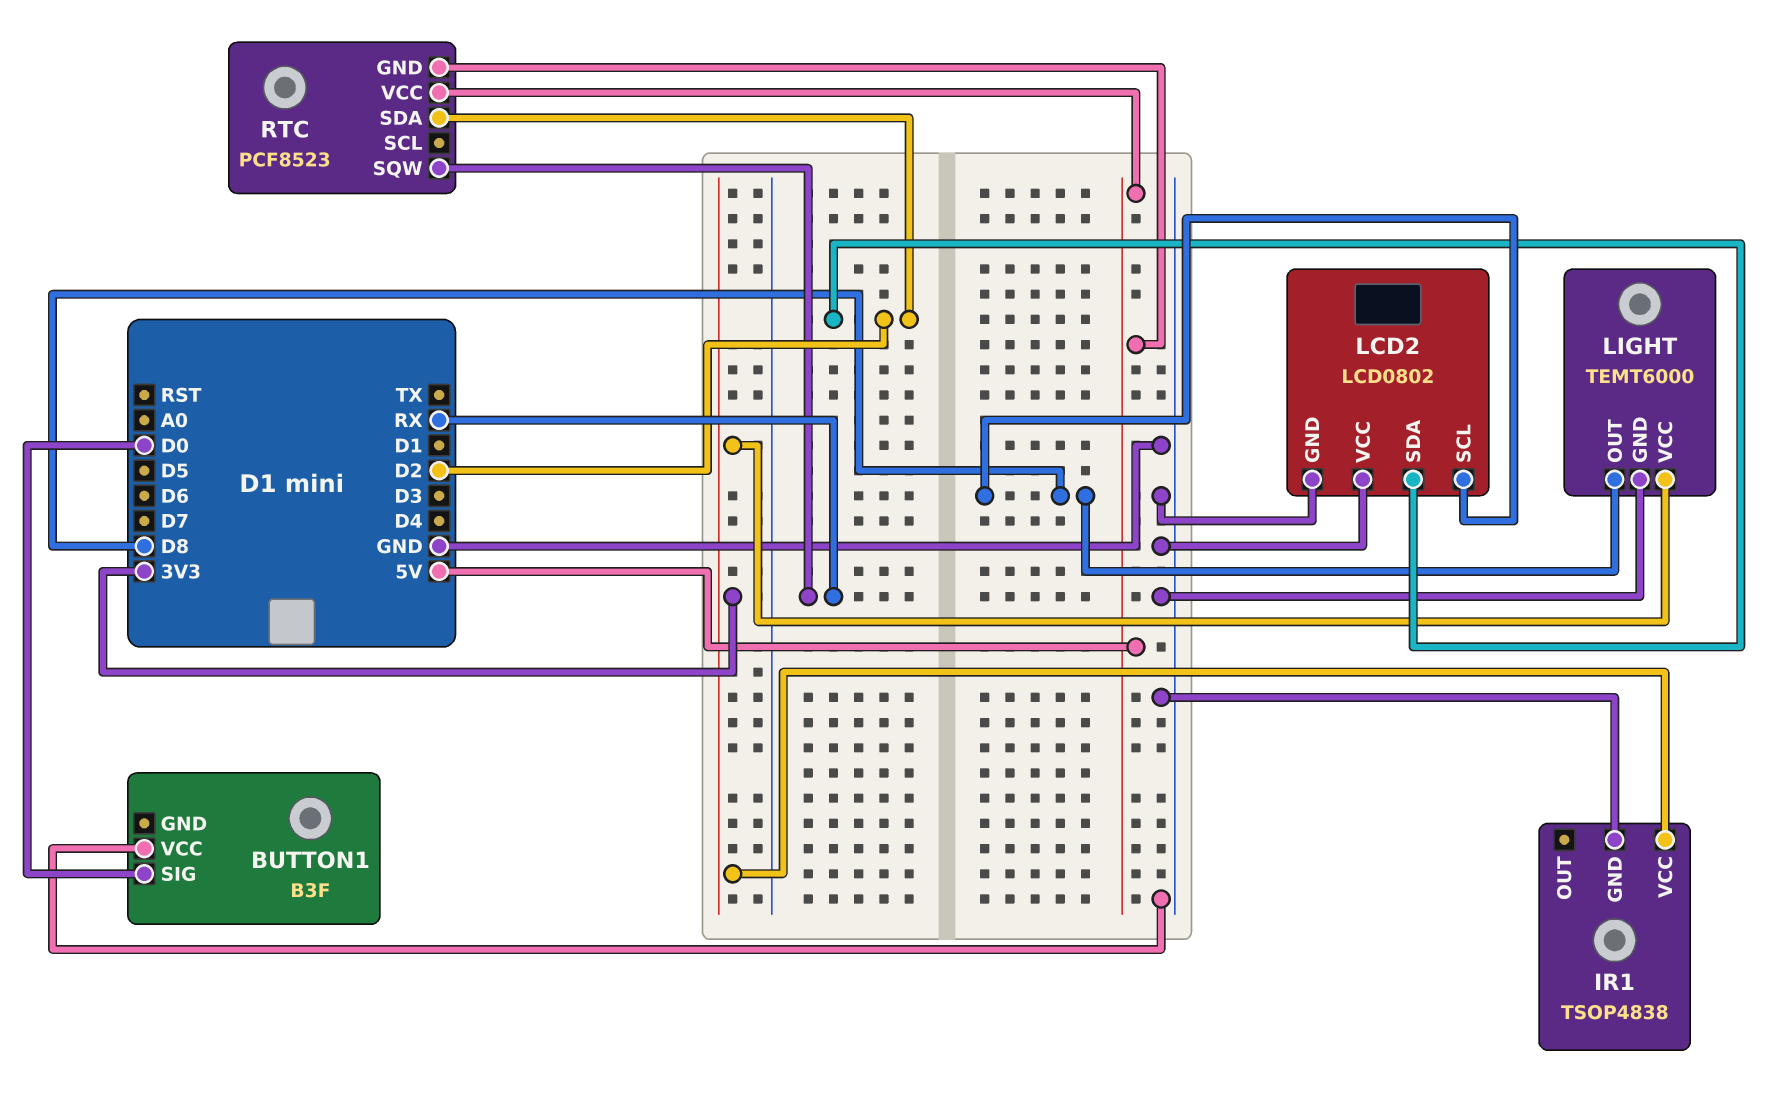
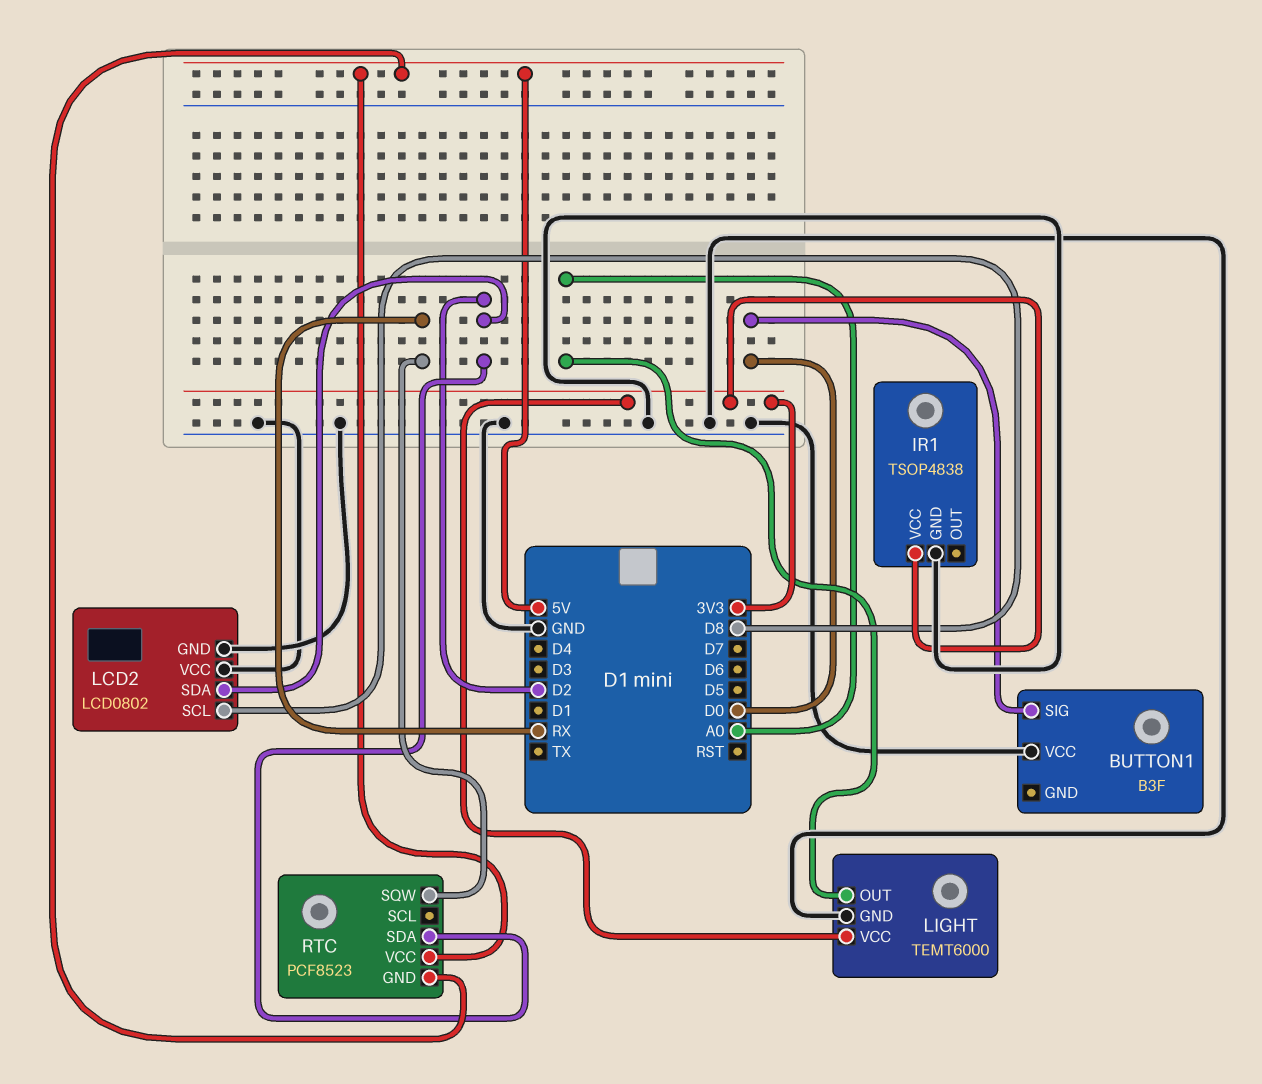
LIGHT pin OUT: D8 -> A0

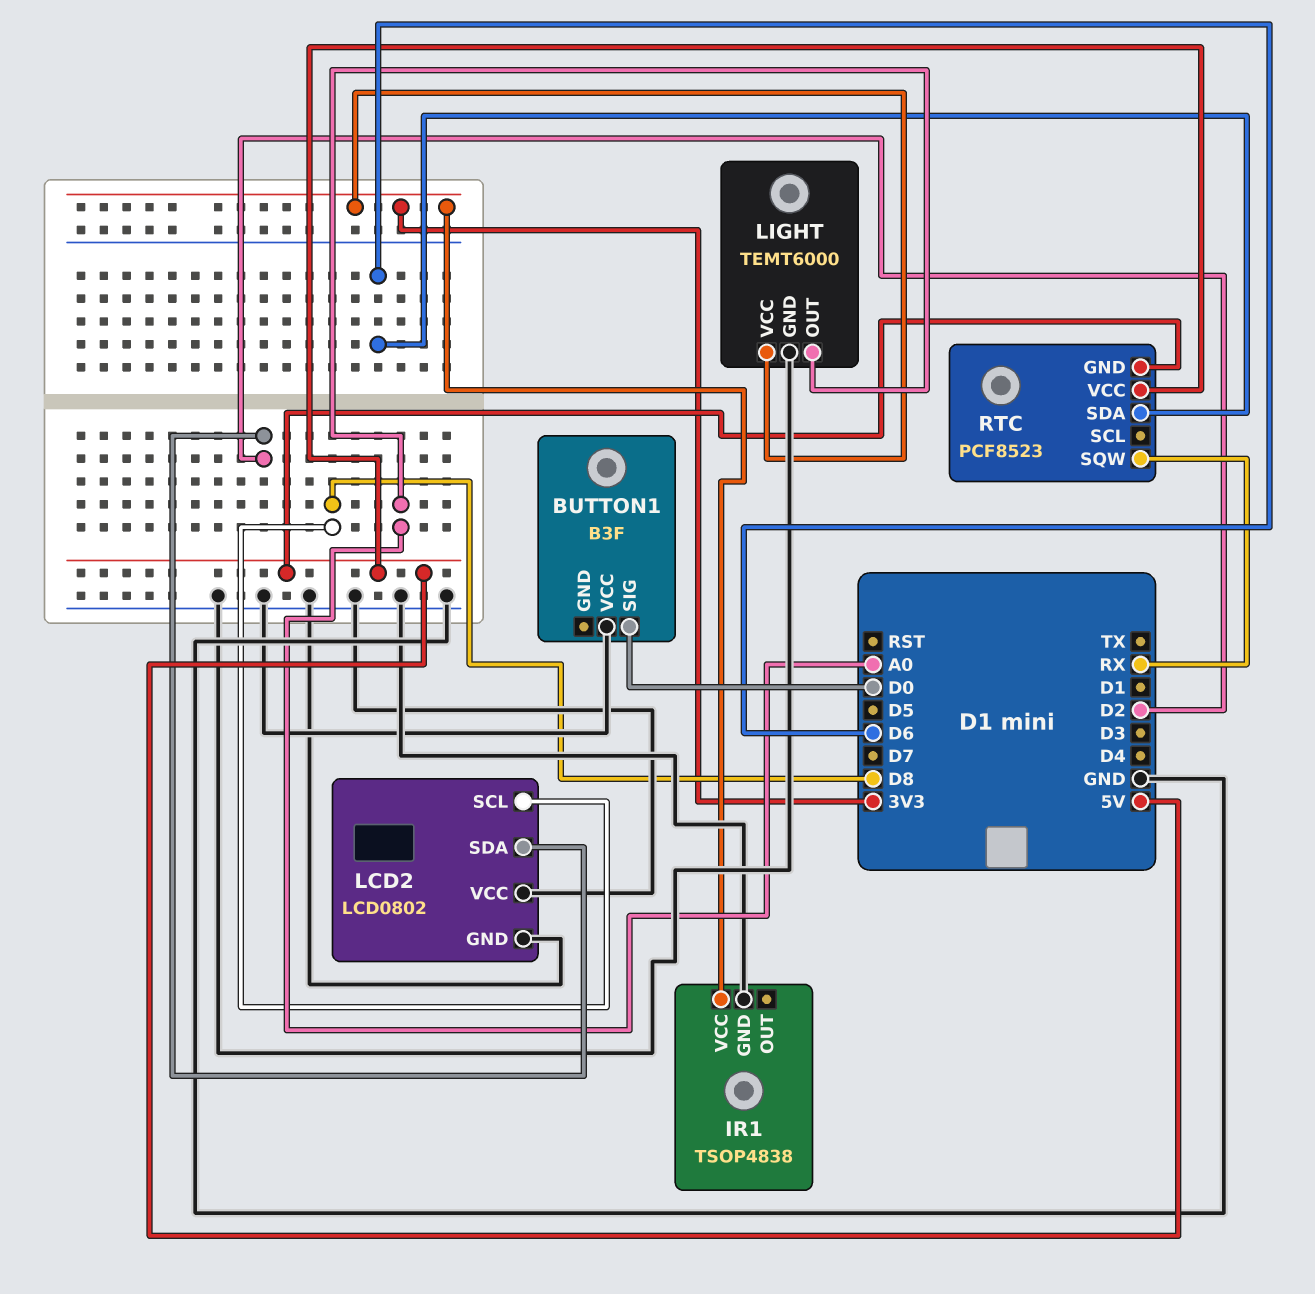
RTC pin SDA: D2 -> D6

